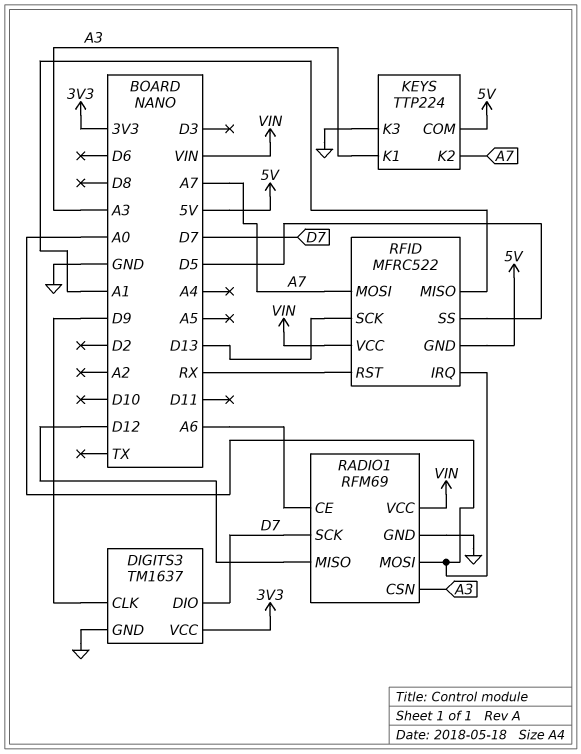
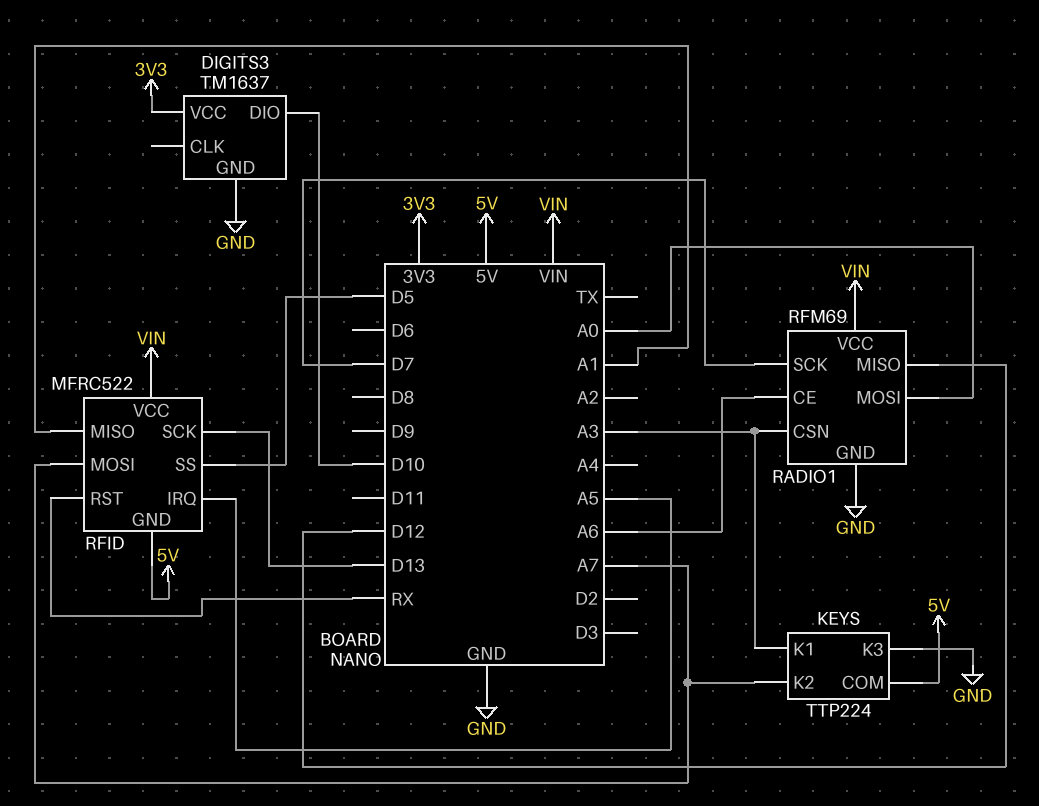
DIGITS3 pin CLK: D9 -> none
DIGITS3 pin DIO: D7 -> D10
RFID pin IRQ: A0 -> A5

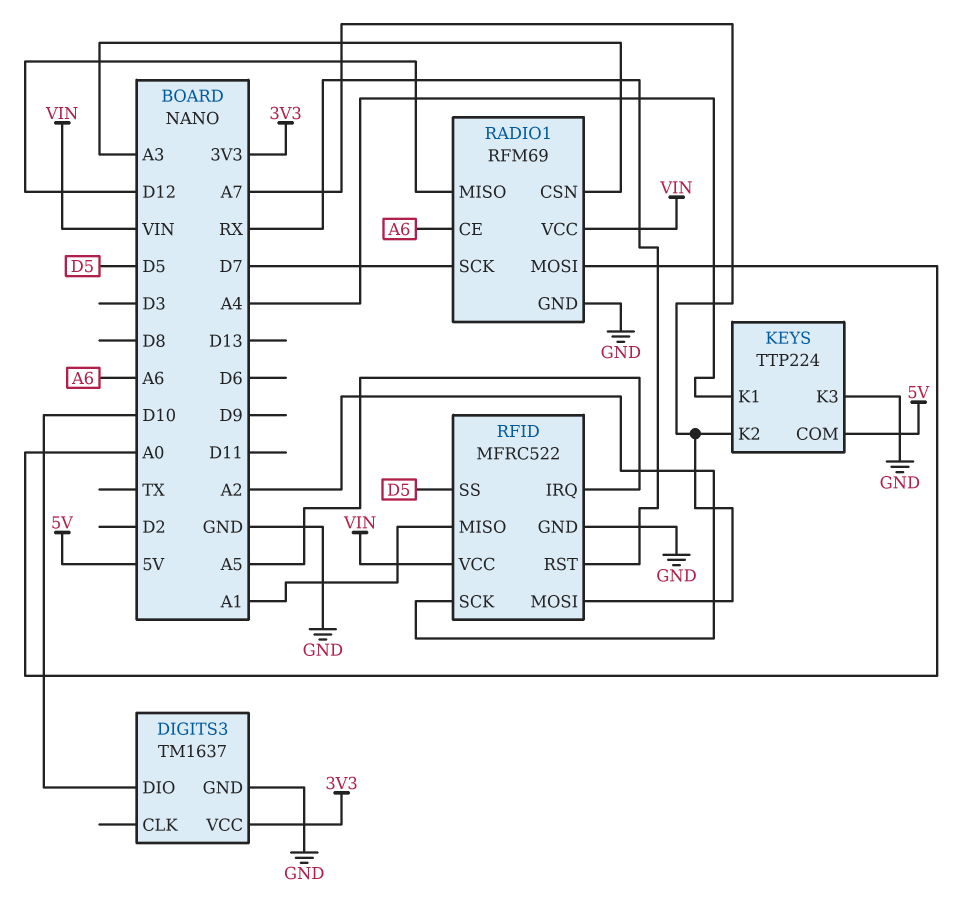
KEYS pin K1: A3 -> A4
RFID pin GND: 5V -> GND
RFID pin SCK: D13 -> A2

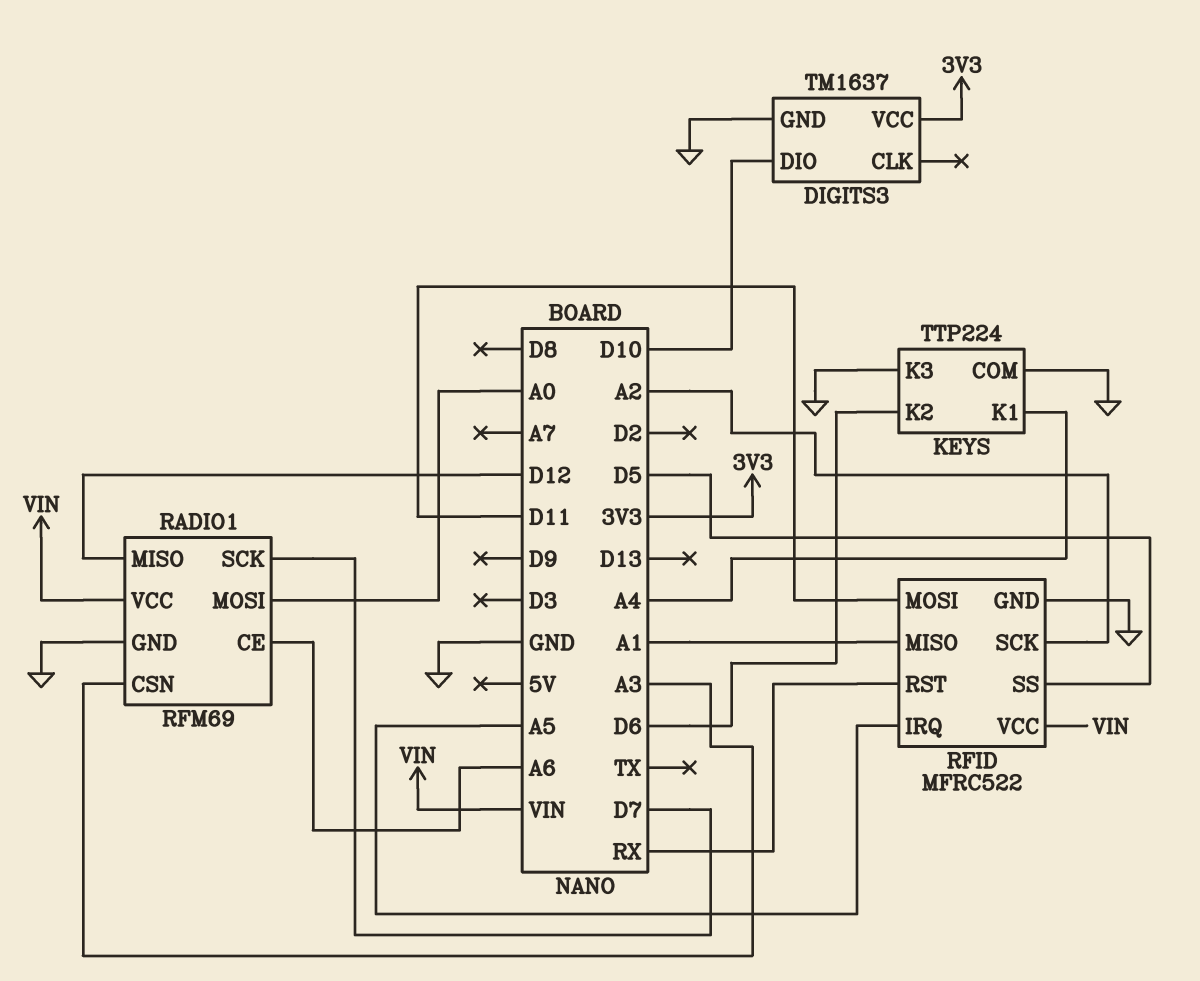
KEYS pin COM: 5V -> GND
KEYS pin K2: A7 -> D6
RFID pin MOSI: A7 -> D11

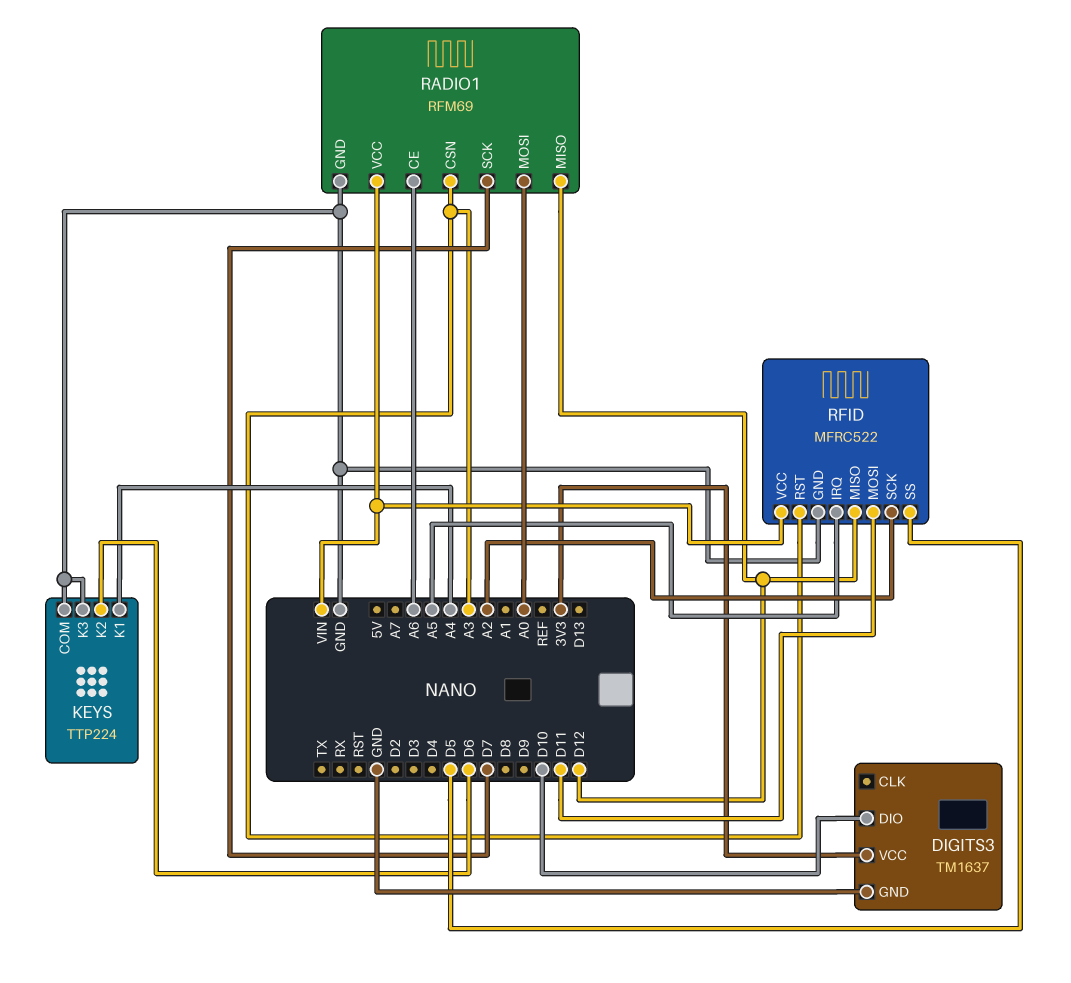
RFID pin MISO: A1 -> D12
RFID pin RST: RX -> A3

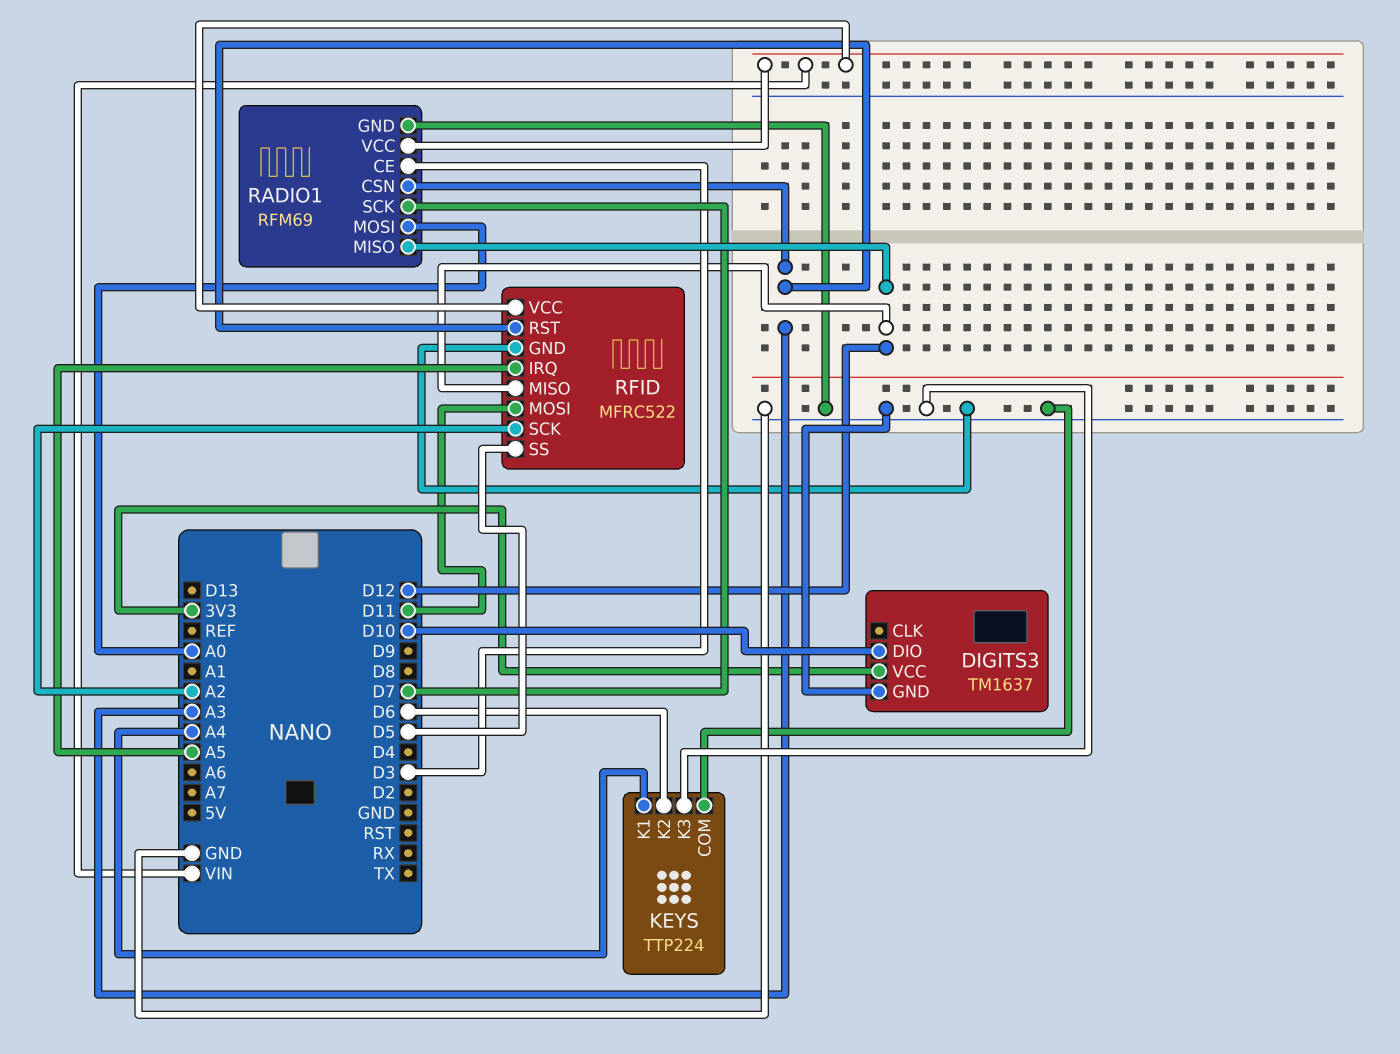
RADIO1 pin CE: A6 -> D3

